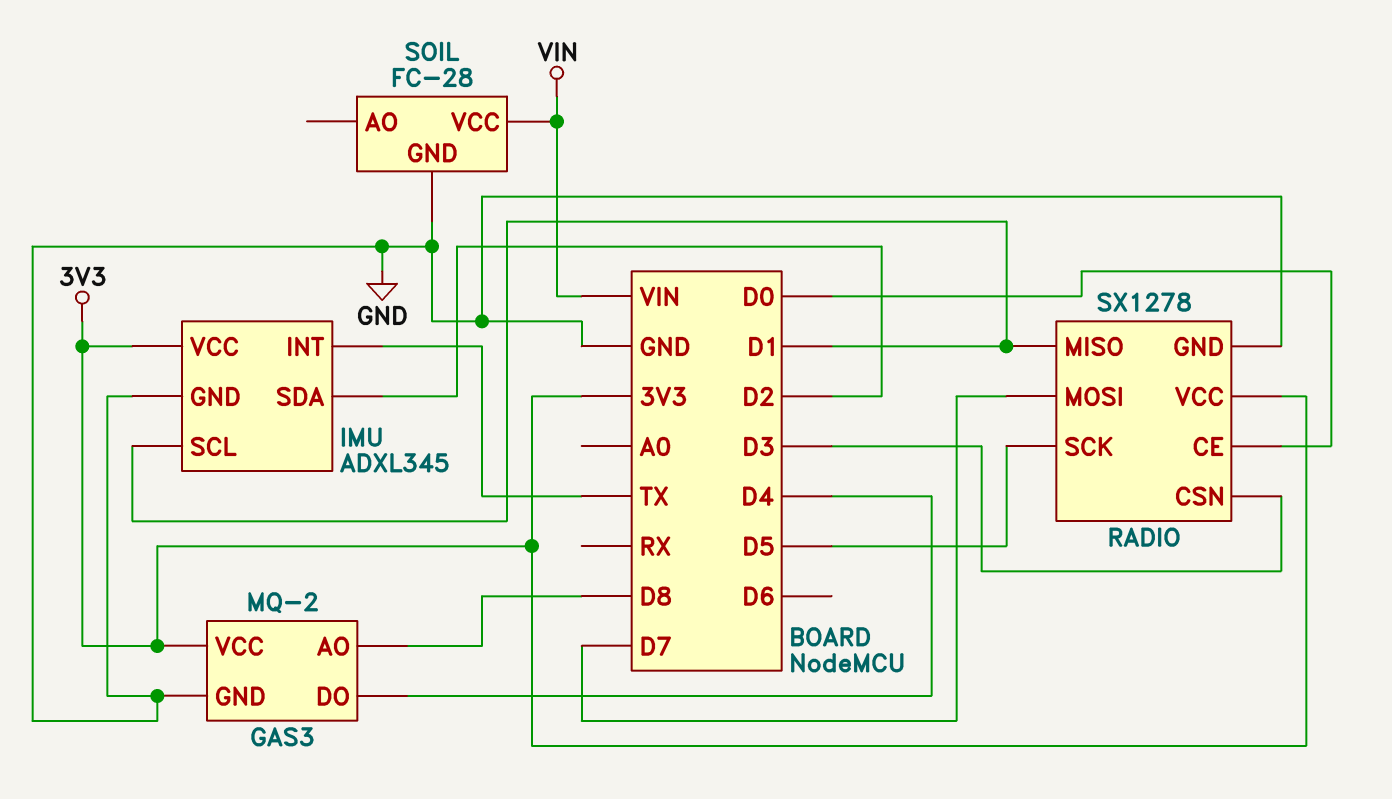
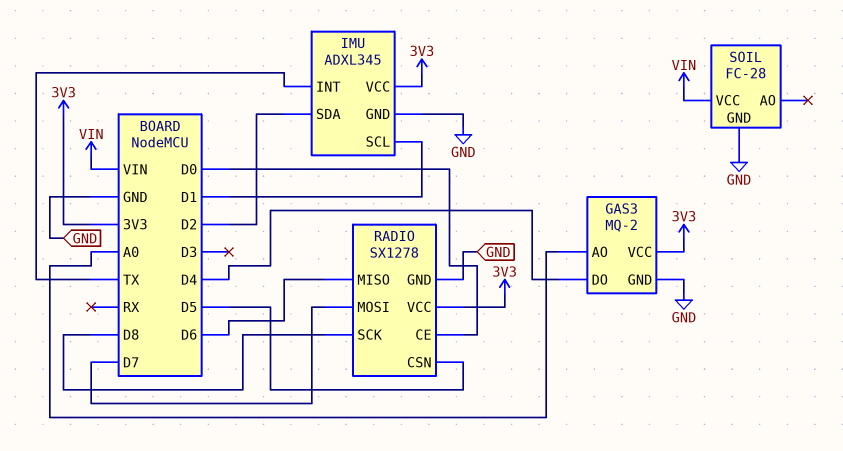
GAS3 pin AO: D8 -> A0
RADIO pin CSN: D3 -> D5
RADIO pin MISO: D1 -> D6
RADIO pin SCK: D5 -> D8

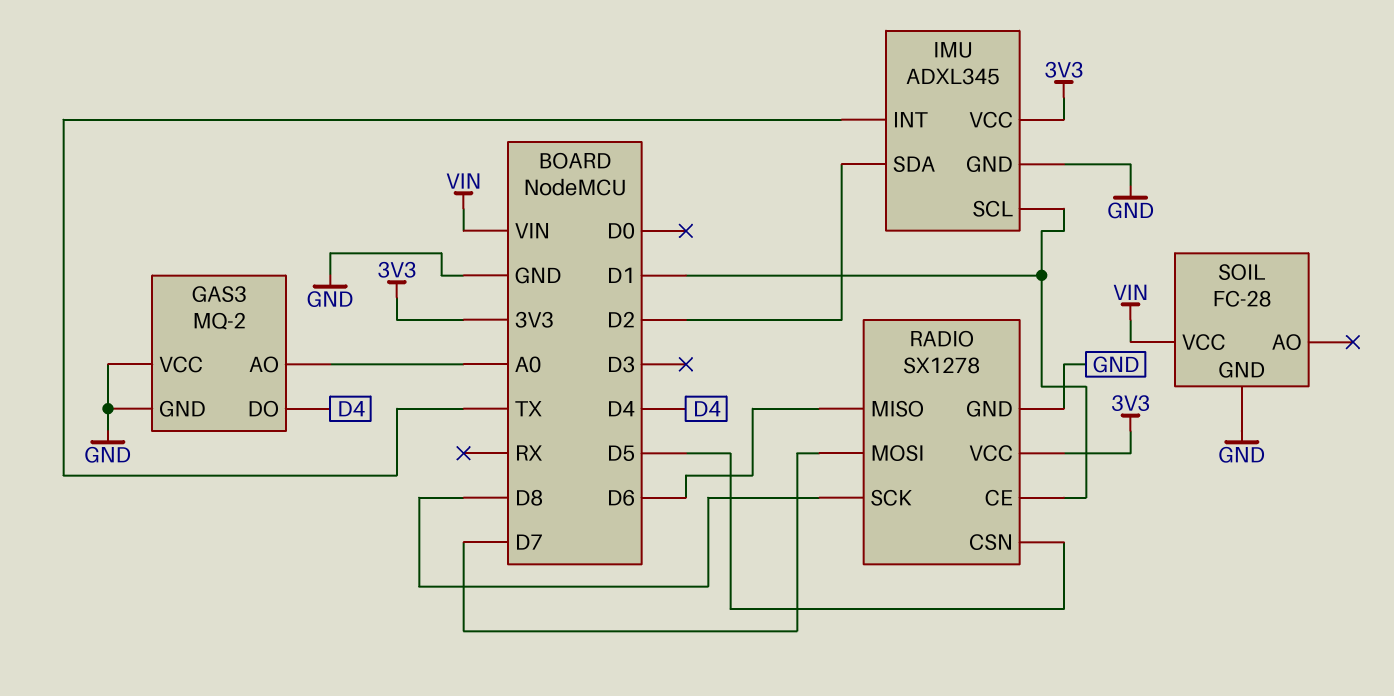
GAS3 pin VCC: 3V3 -> GND
RADIO pin CE: D0 -> D1

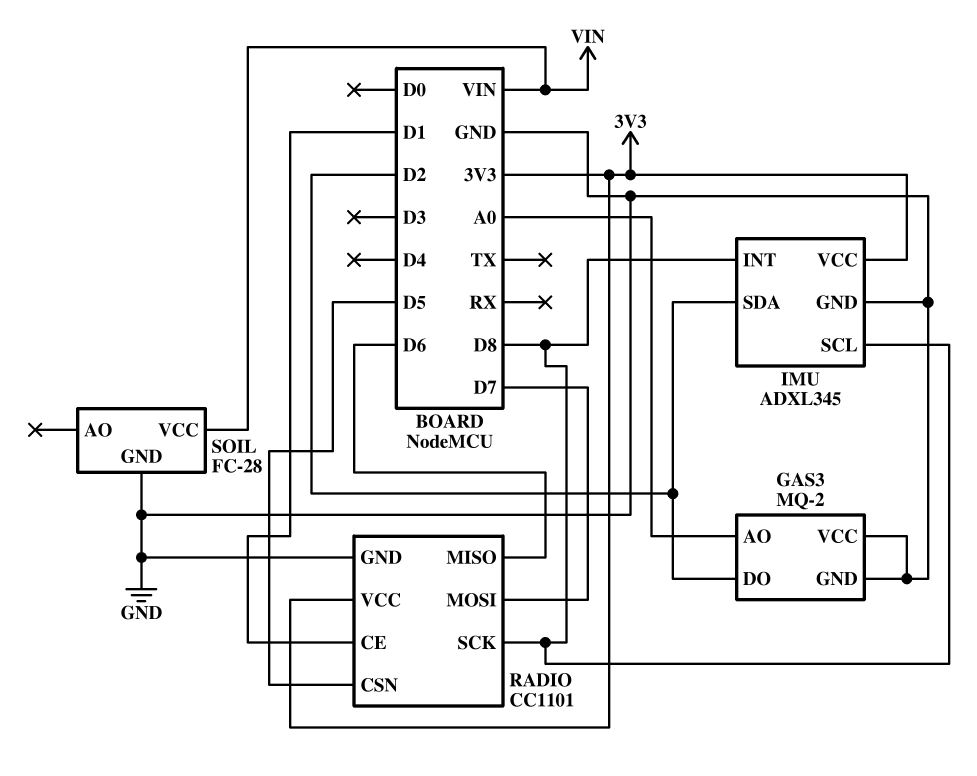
GAS3 pin DO: D4 -> D2
IMU pin INT: TX -> D8
IMU pin SCL: D1 -> D8
RADIO: SX1278 -> CC1101

